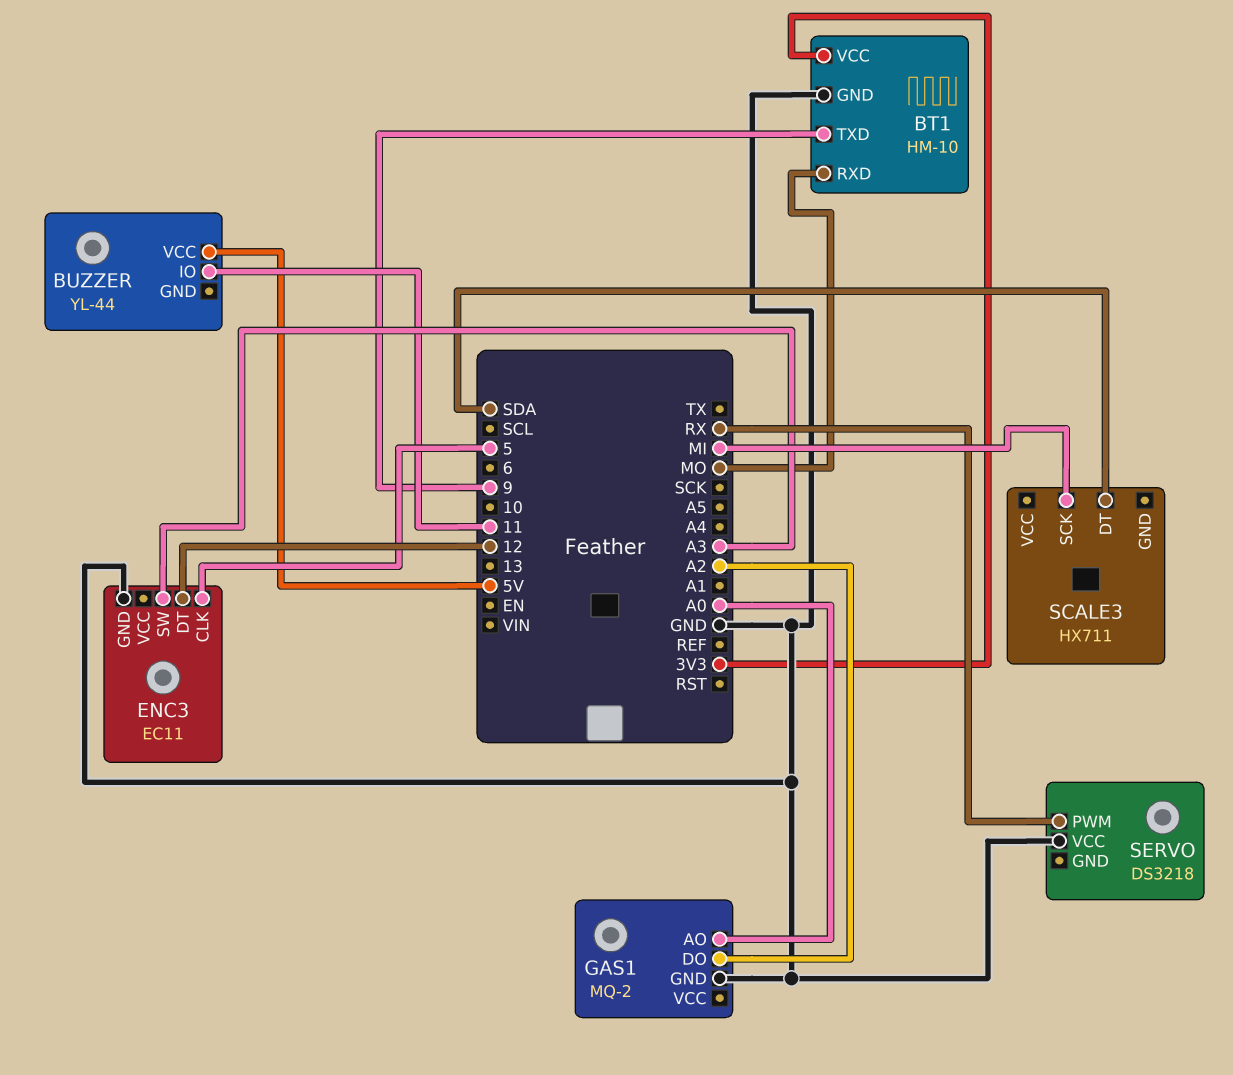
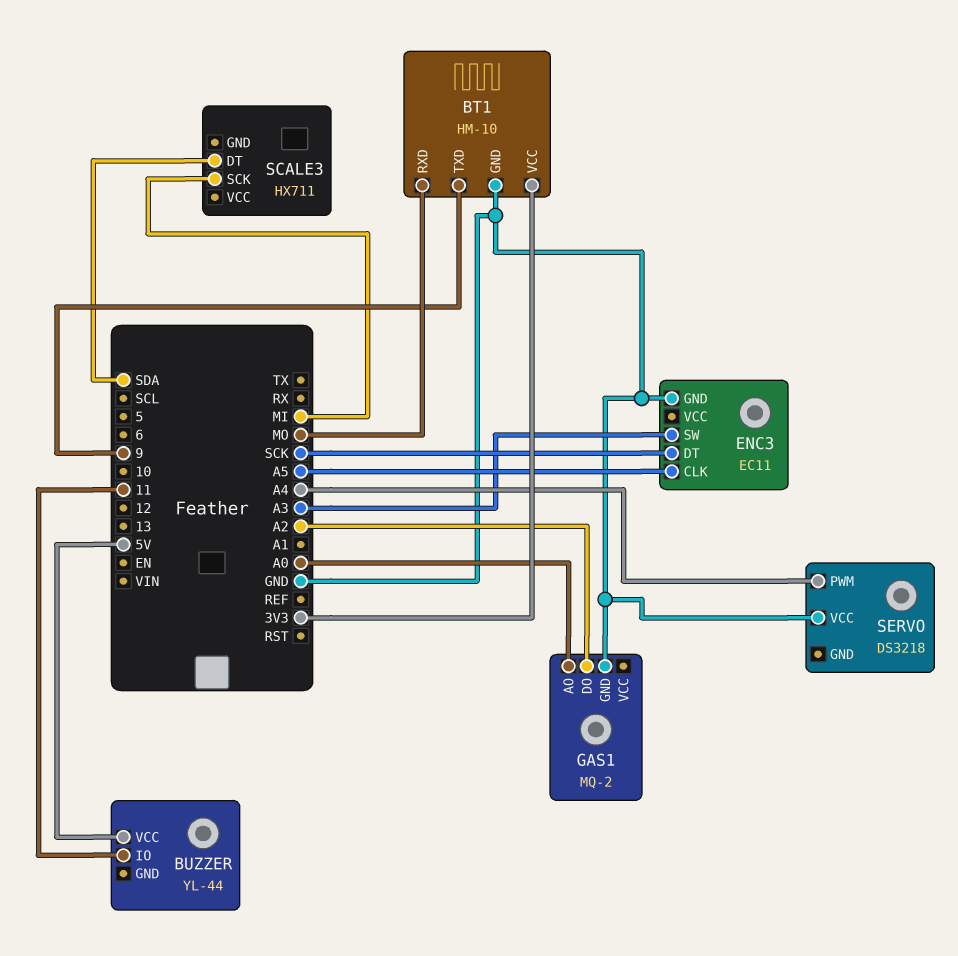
ENC3 pin CLK: 5 -> A5
ENC3 pin DT: 12 -> SCK
SERVO pin PWM: RX -> A4

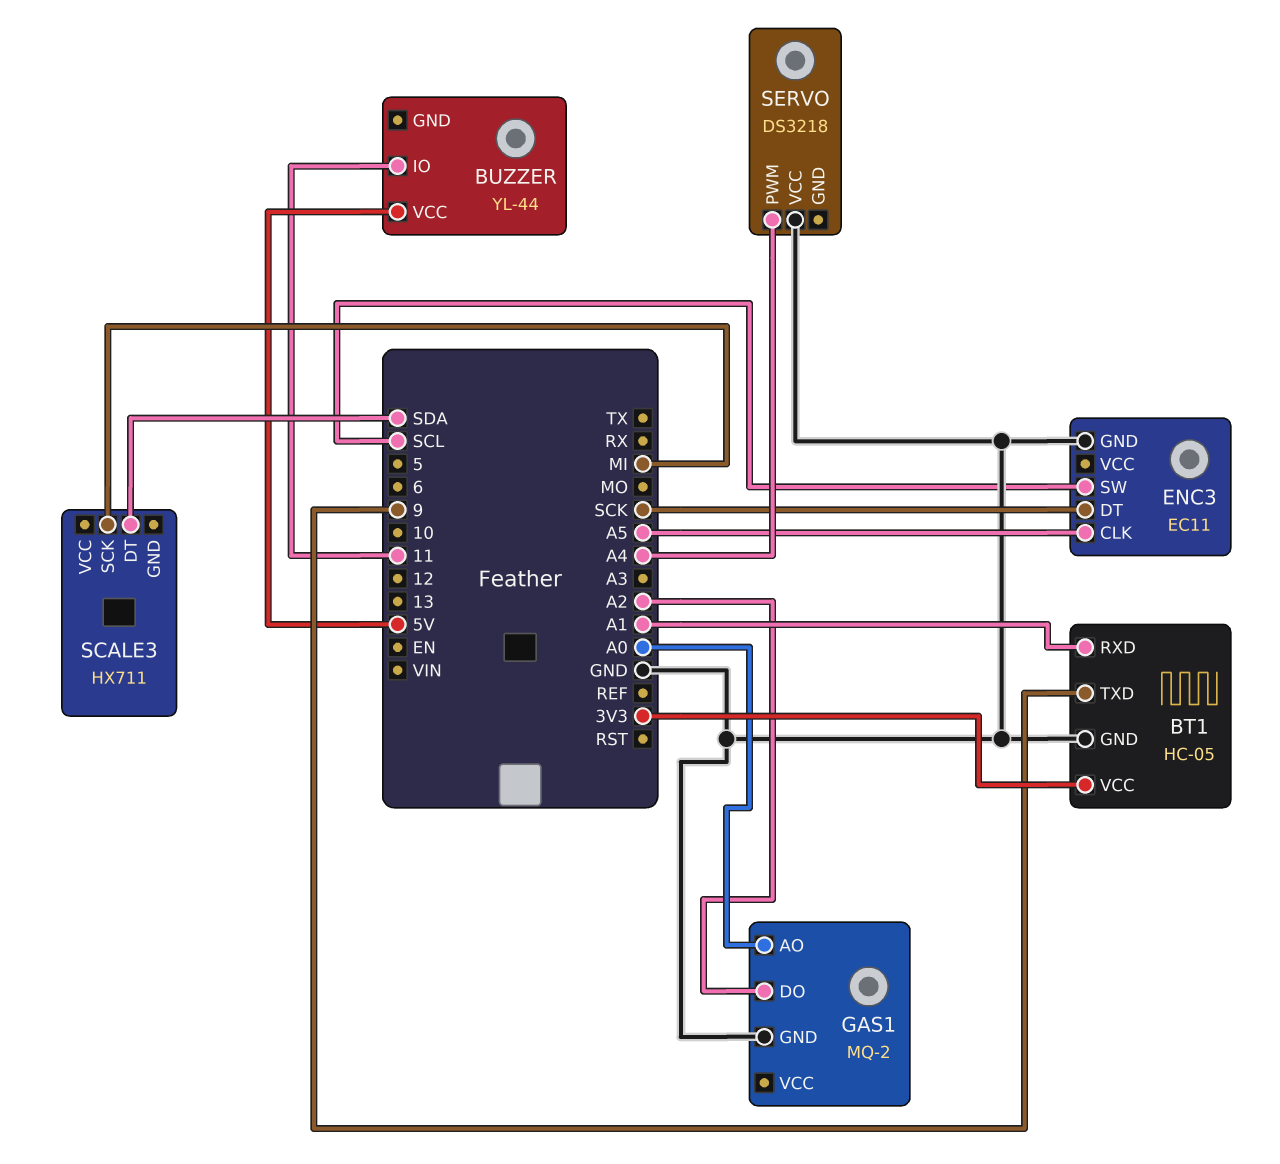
BT1: HM-10 -> HC-05
BT1 pin RXD: MO -> A1
ENC3 pin SW: A3 -> SCL

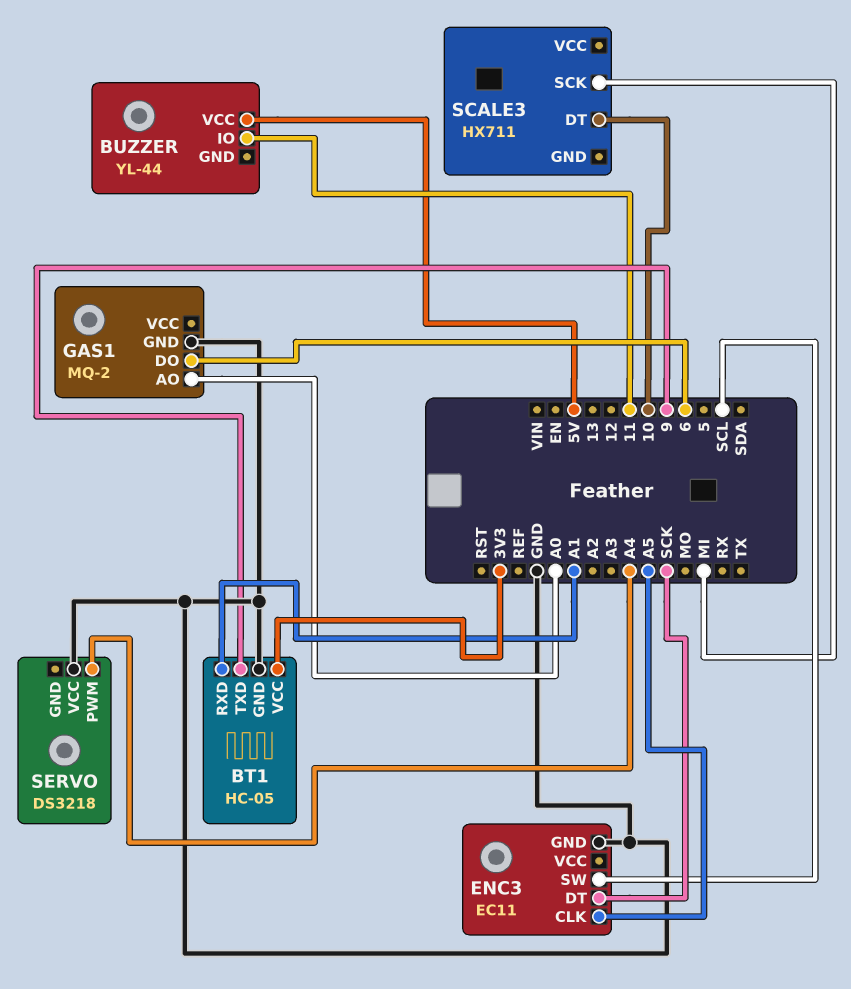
GAS1 pin DO: A2 -> 6
SCALE3 pin DT: SDA -> 10

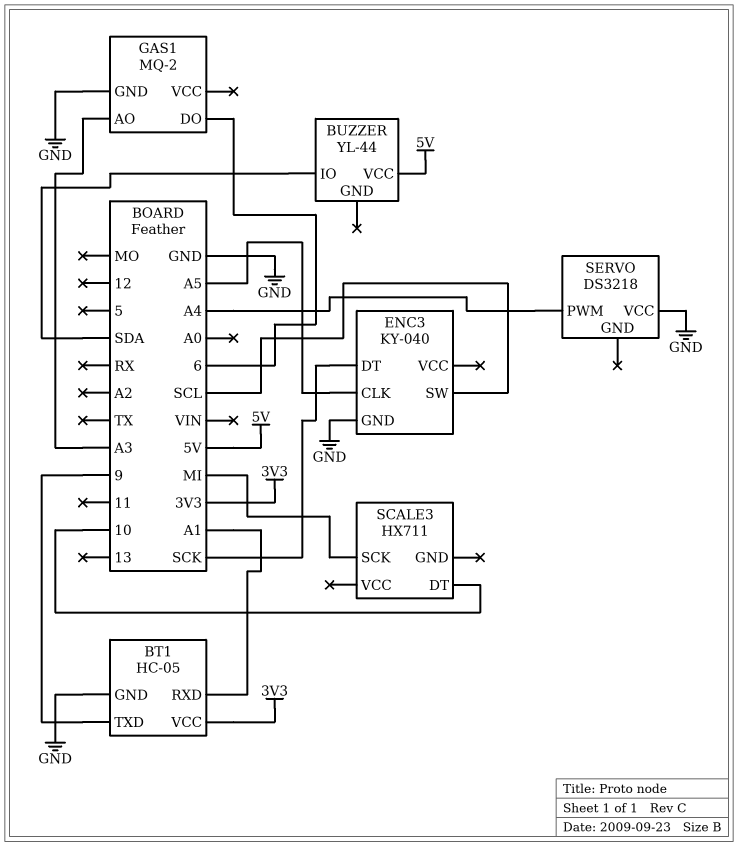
BUZZER pin IO: 11 -> SDA
ENC3: EC11 -> KY-040
GAS1 pin AO: A0 -> A3

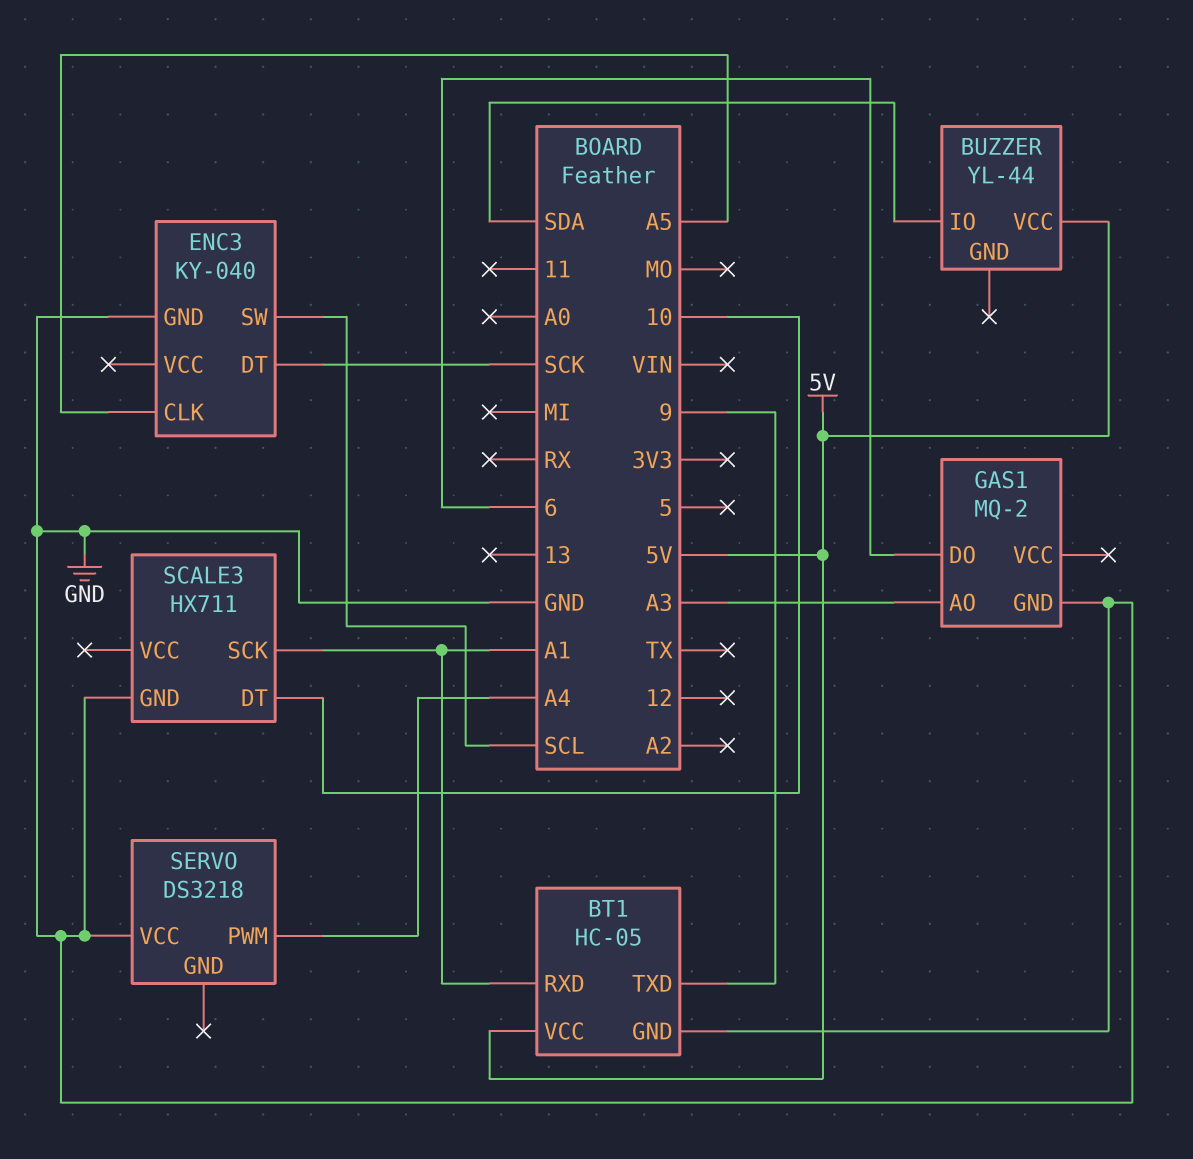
BT1 pin VCC: 3V3 -> 5V
SCALE3 pin GND: none -> GND
SCALE3 pin SCK: MI -> A1

